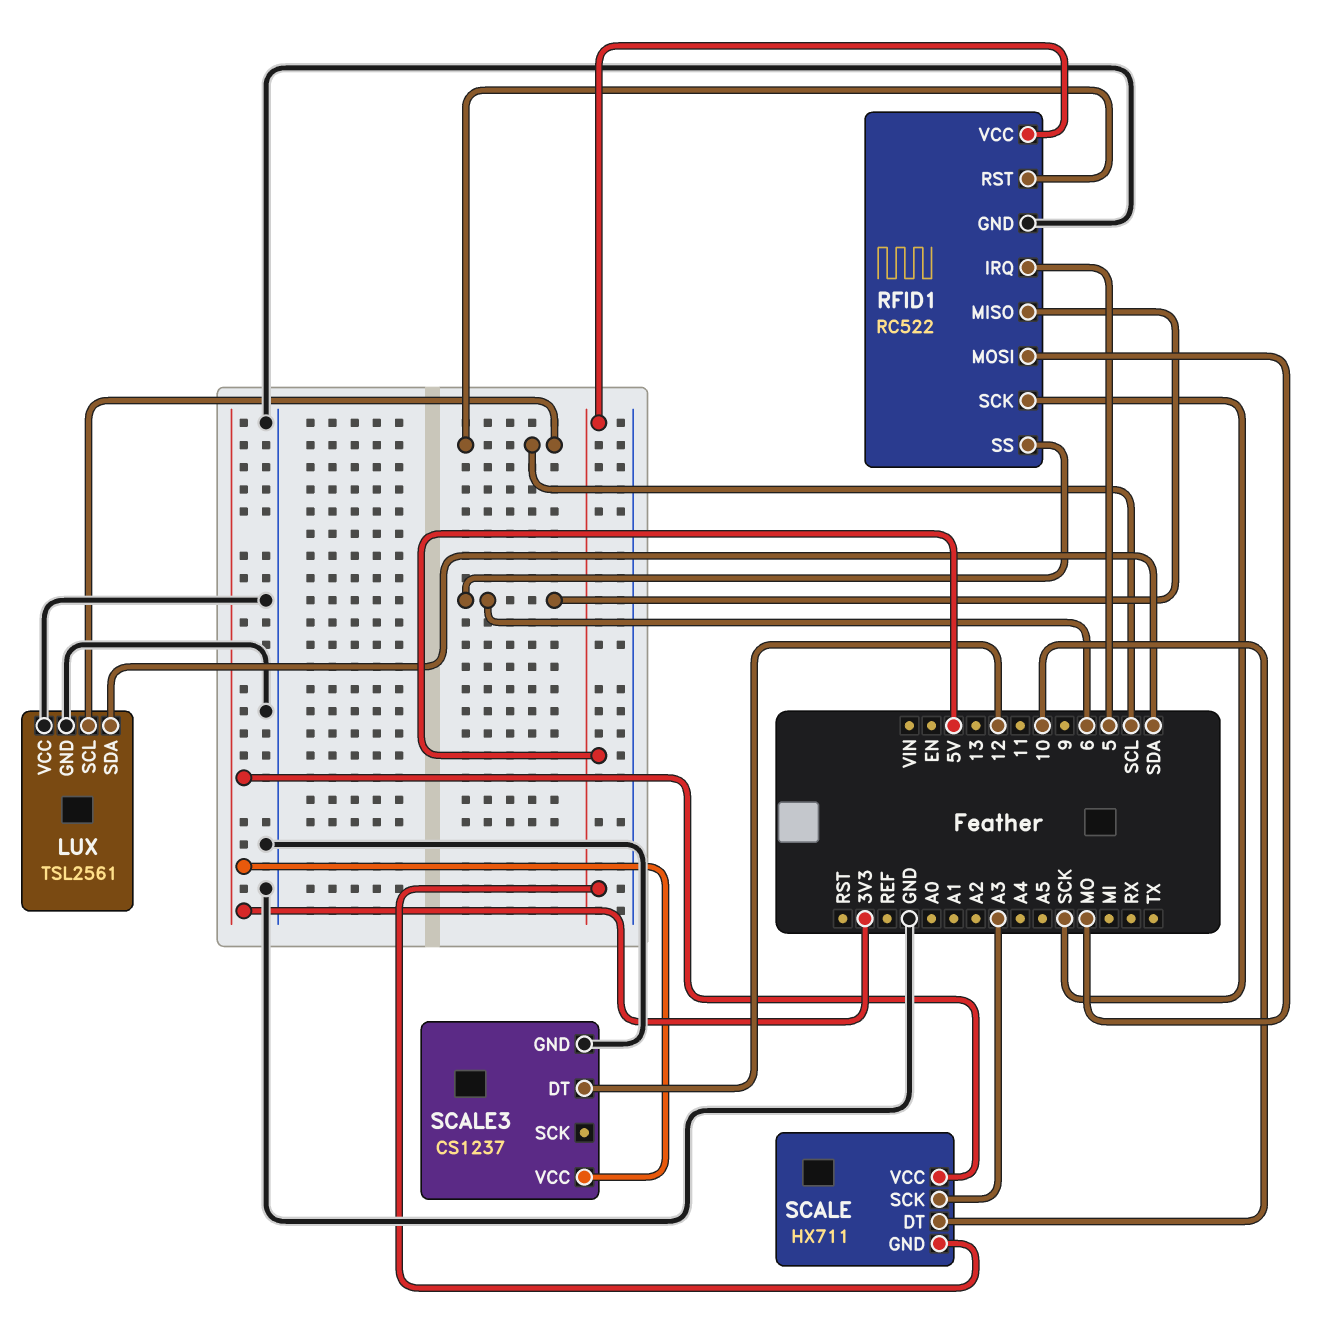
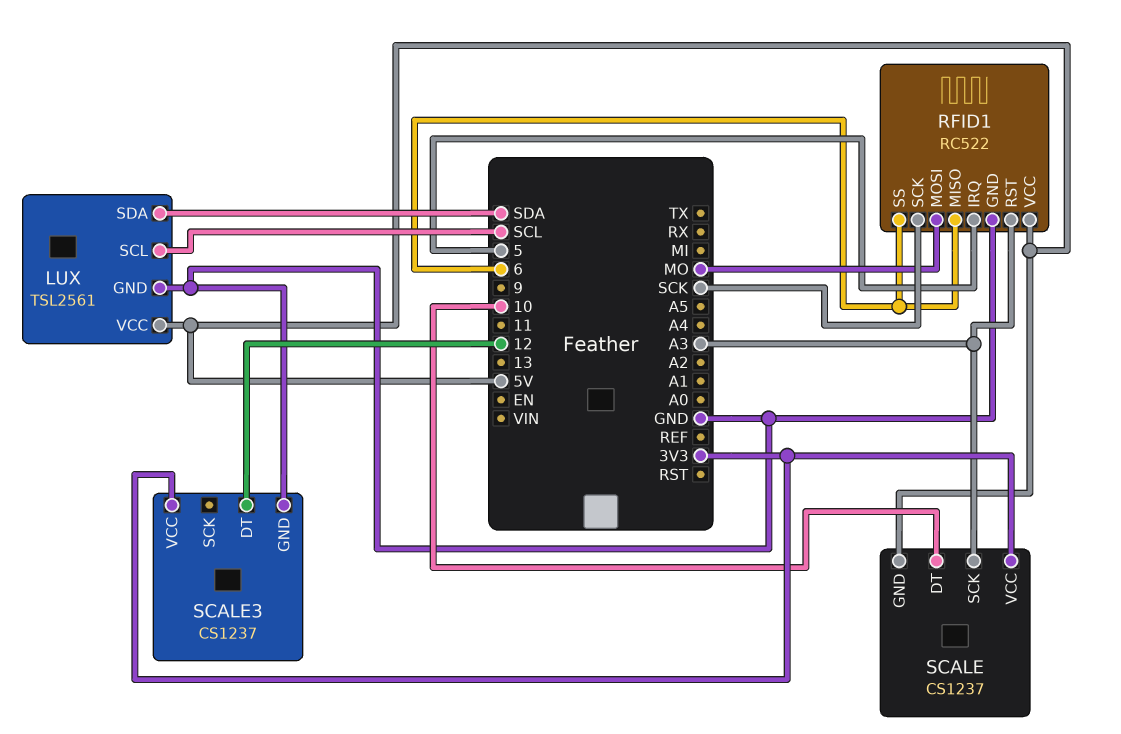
LUX pin VCC: GND -> 5V
RFID1 pin RST: SCL -> A3
SCALE: HX711 -> CS1237

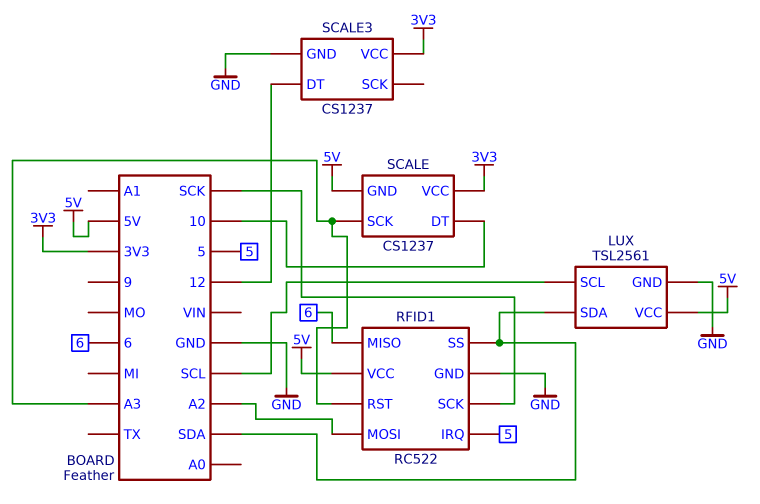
RFID1 pin MOSI: MO -> A2
RFID1 pin SS: 6 -> SDA

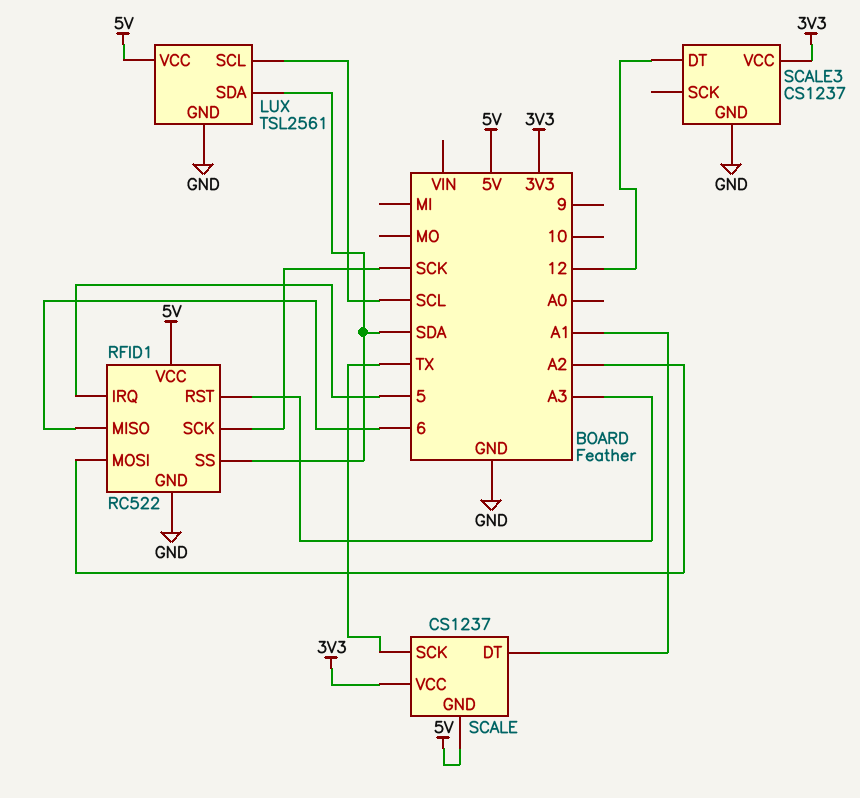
SCALE pin DT: 10 -> A1
SCALE pin SCK: A3 -> TX

